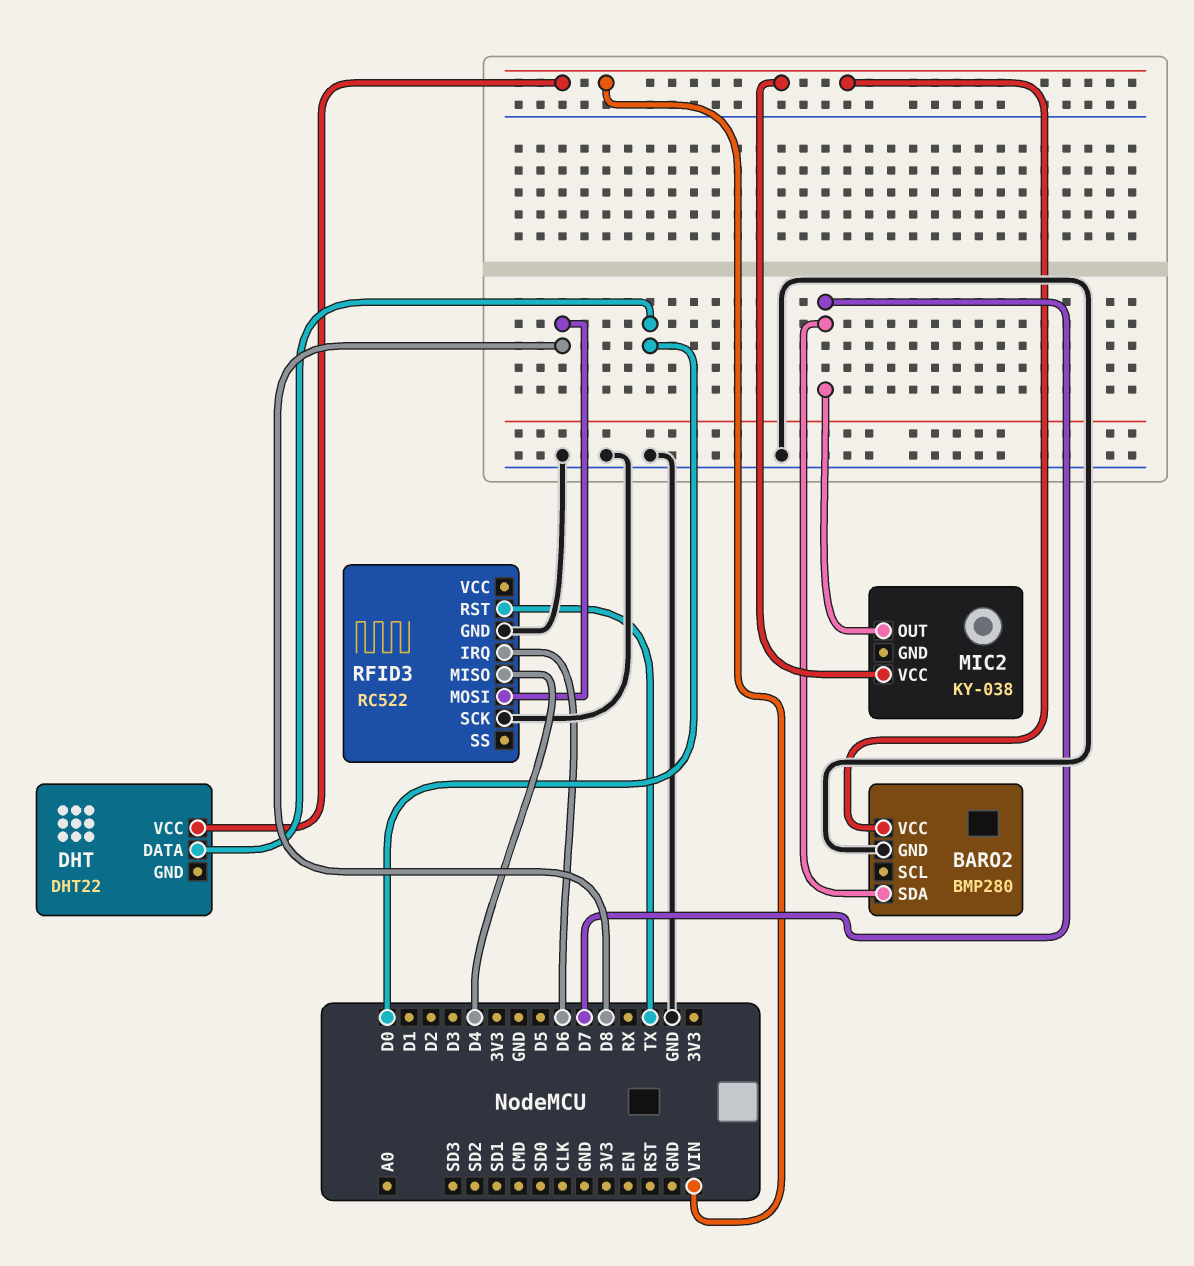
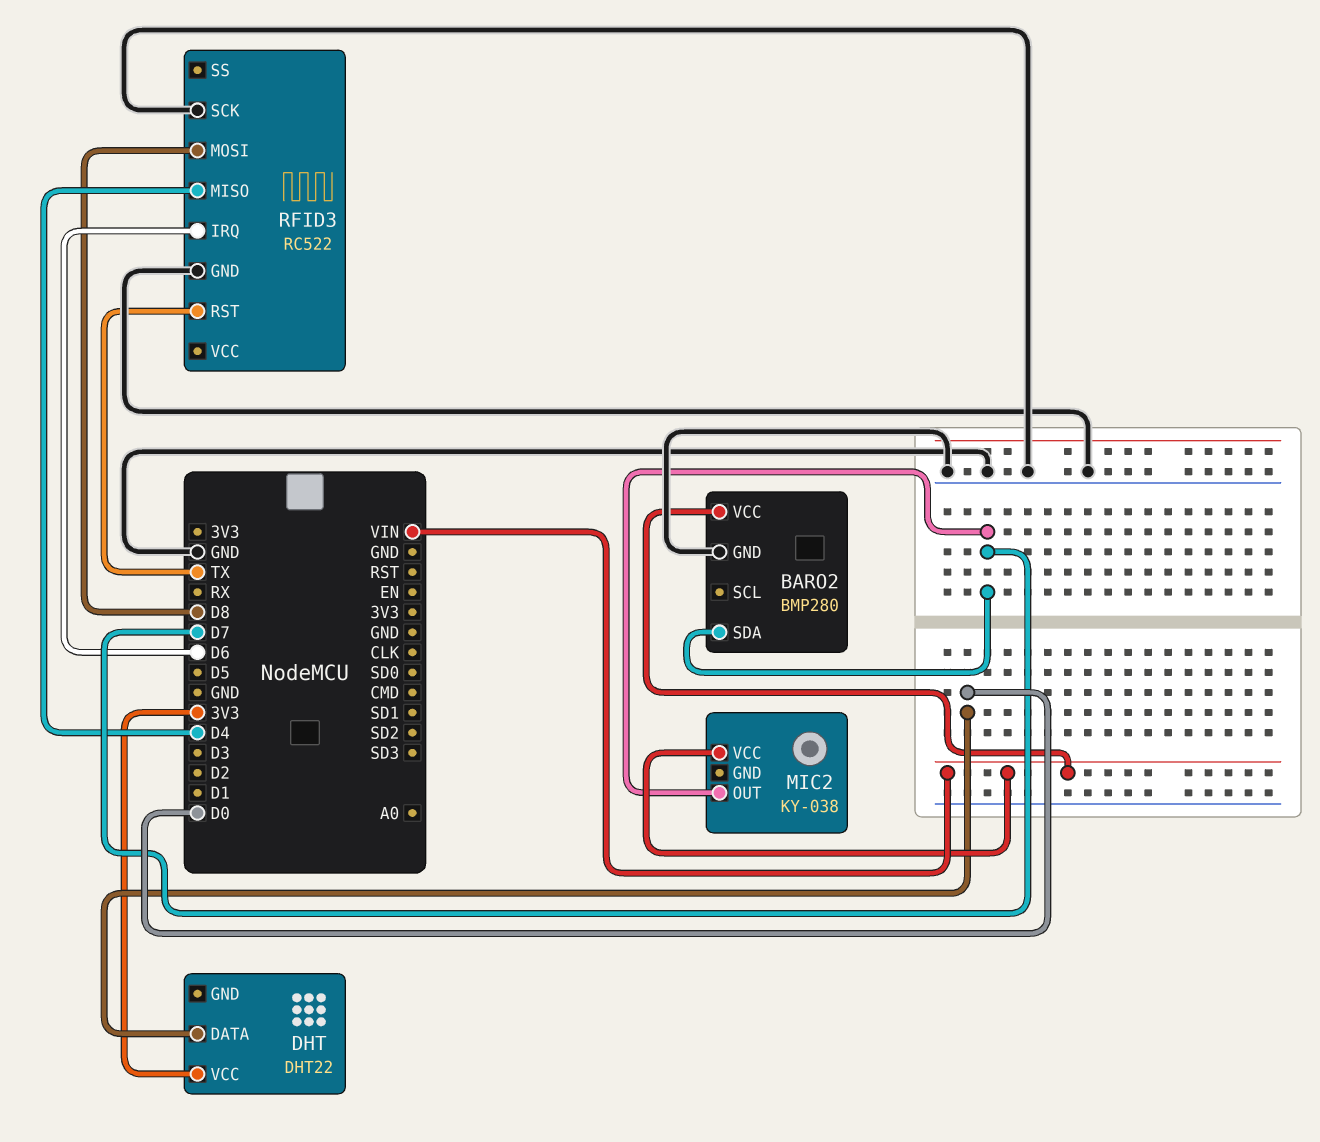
DHT pin VCC: VIN -> 3V3

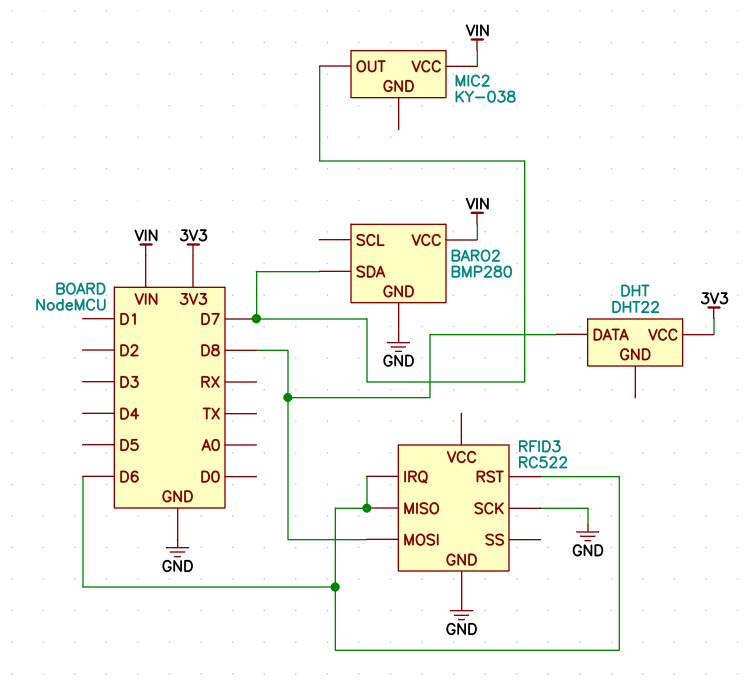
DHT pin DATA: D0 -> D8
RFID3 pin MISO: D4 -> D6
RFID3 pin RST: TX -> D6

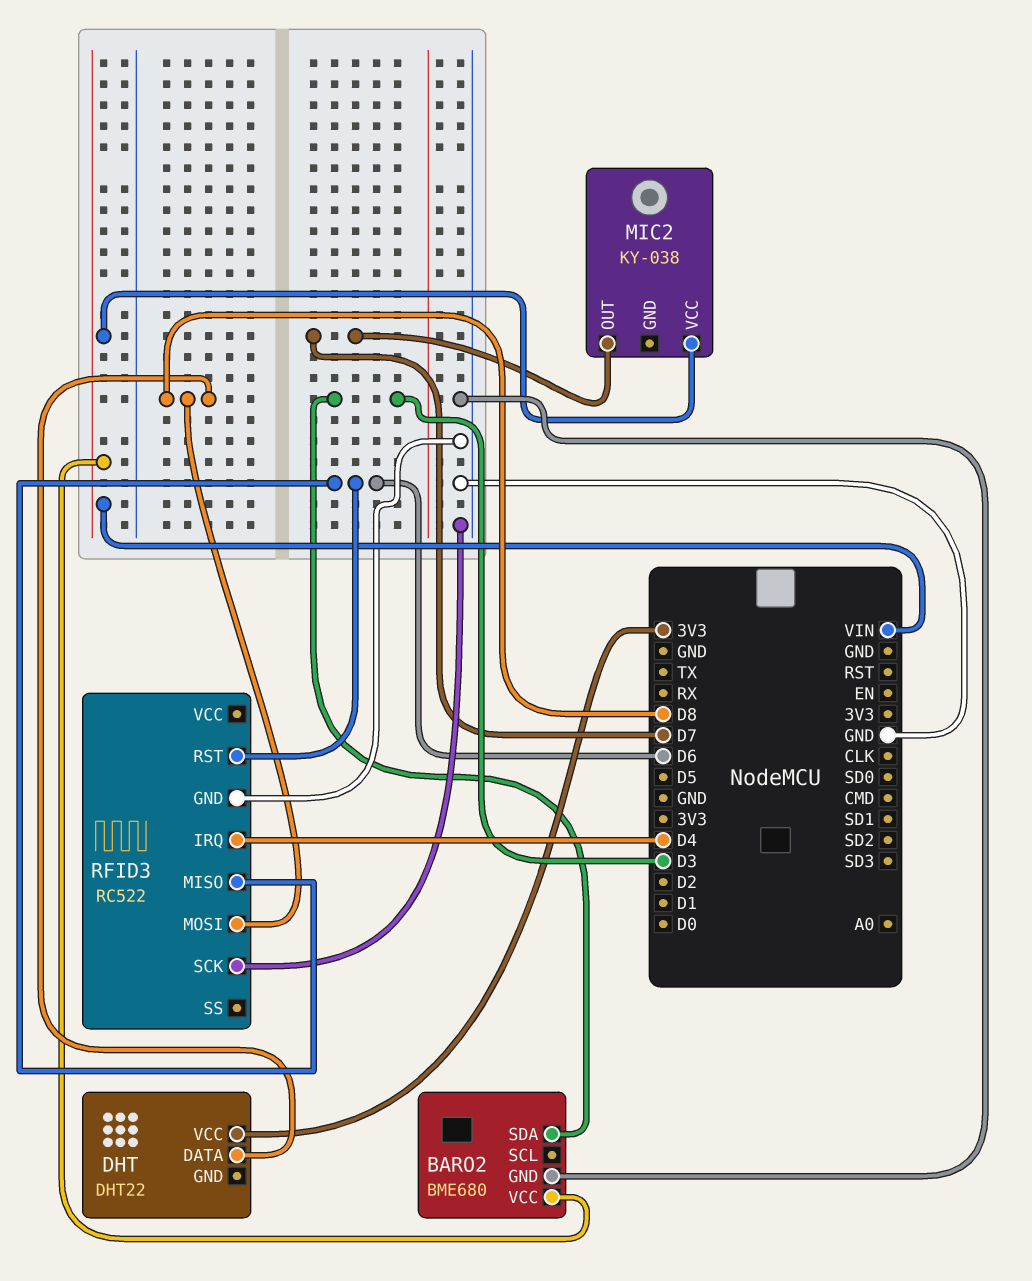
BARO2: BMP280 -> BME680
BARO2 pin SDA: D7 -> D3
RFID3 pin IRQ: D6 -> D4

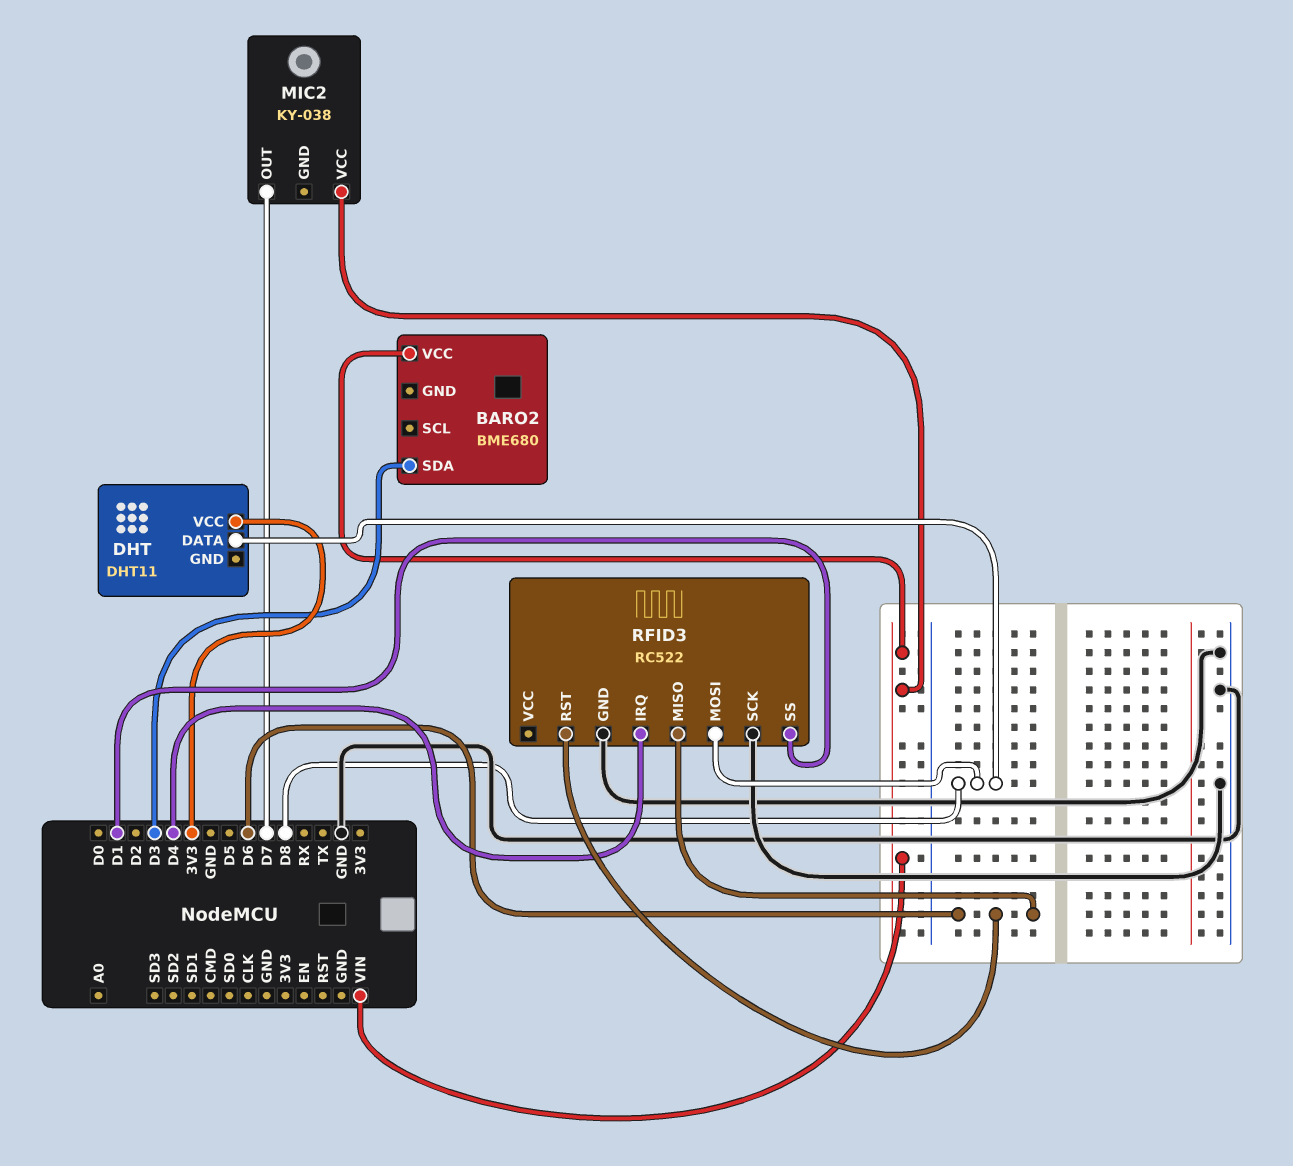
BARO2 pin GND: GND -> none
DHT: DHT22 -> DHT11
RFID3 pin SS: none -> D1

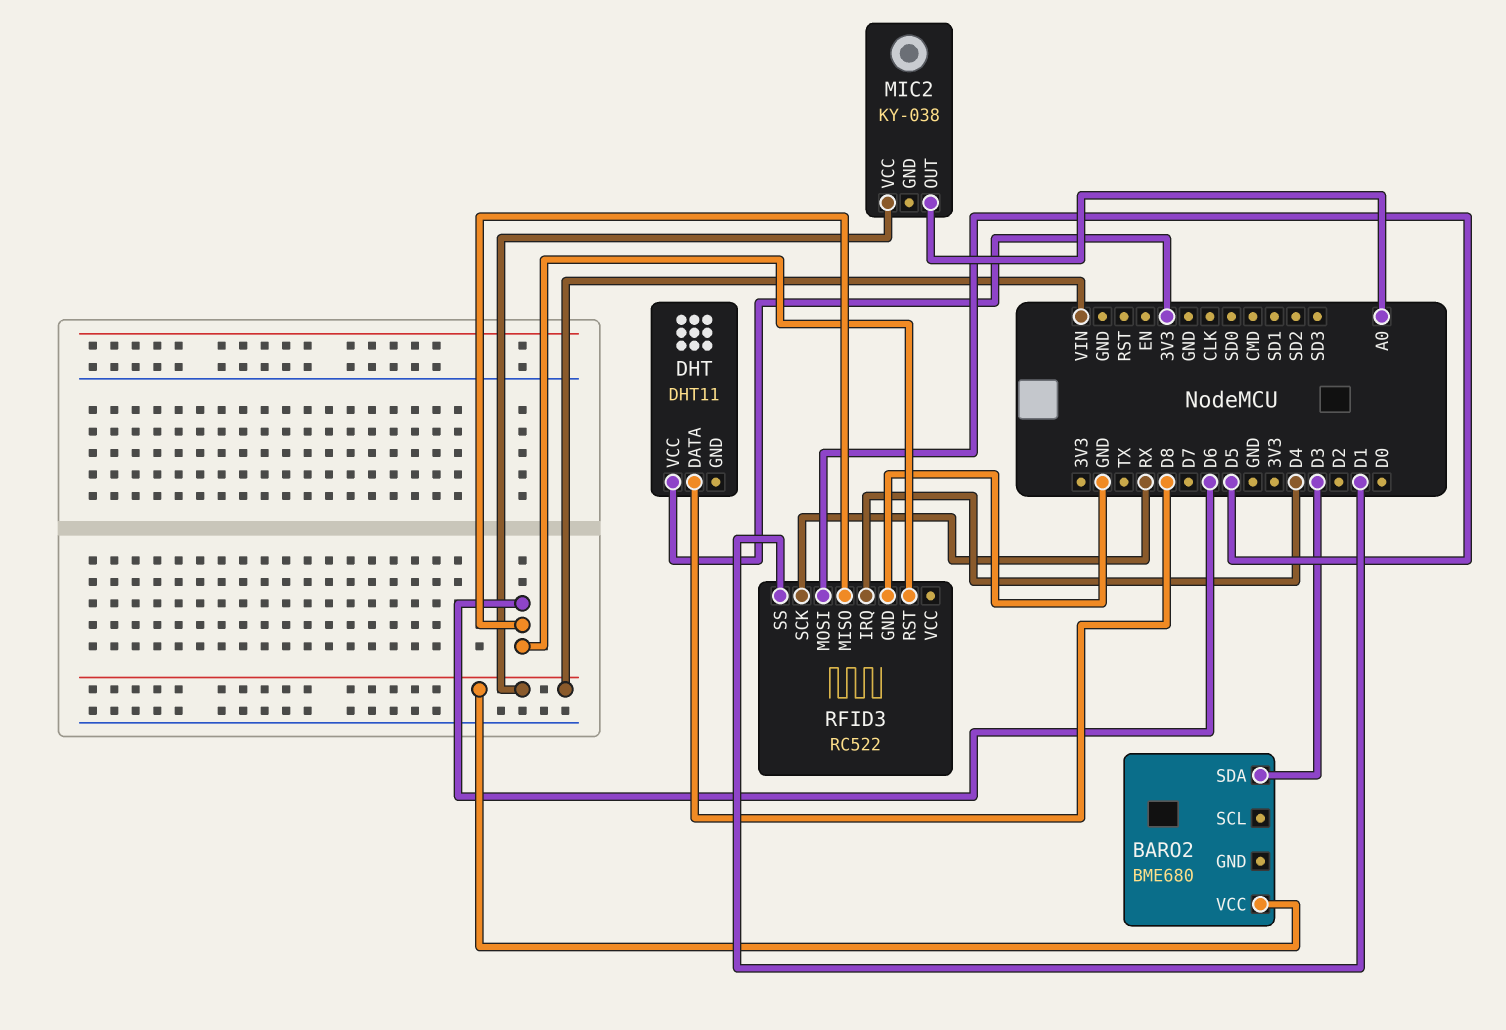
MIC2 pin OUT: D7 -> A0
RFID3 pin MOSI: D8 -> D5
RFID3 pin SCK: GND -> RX

